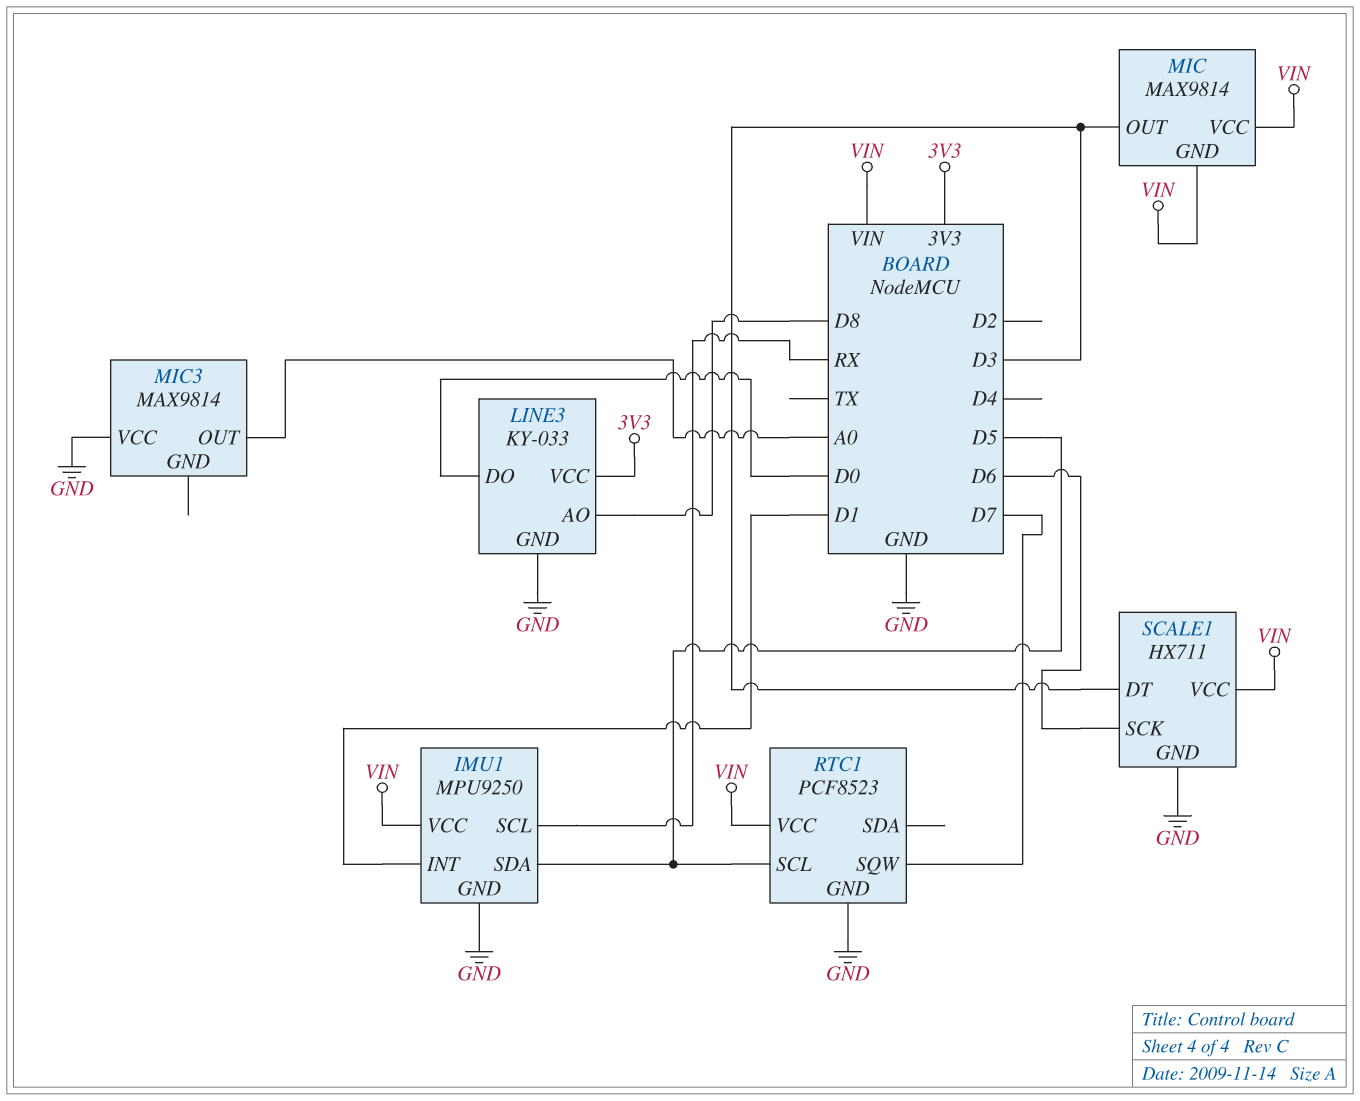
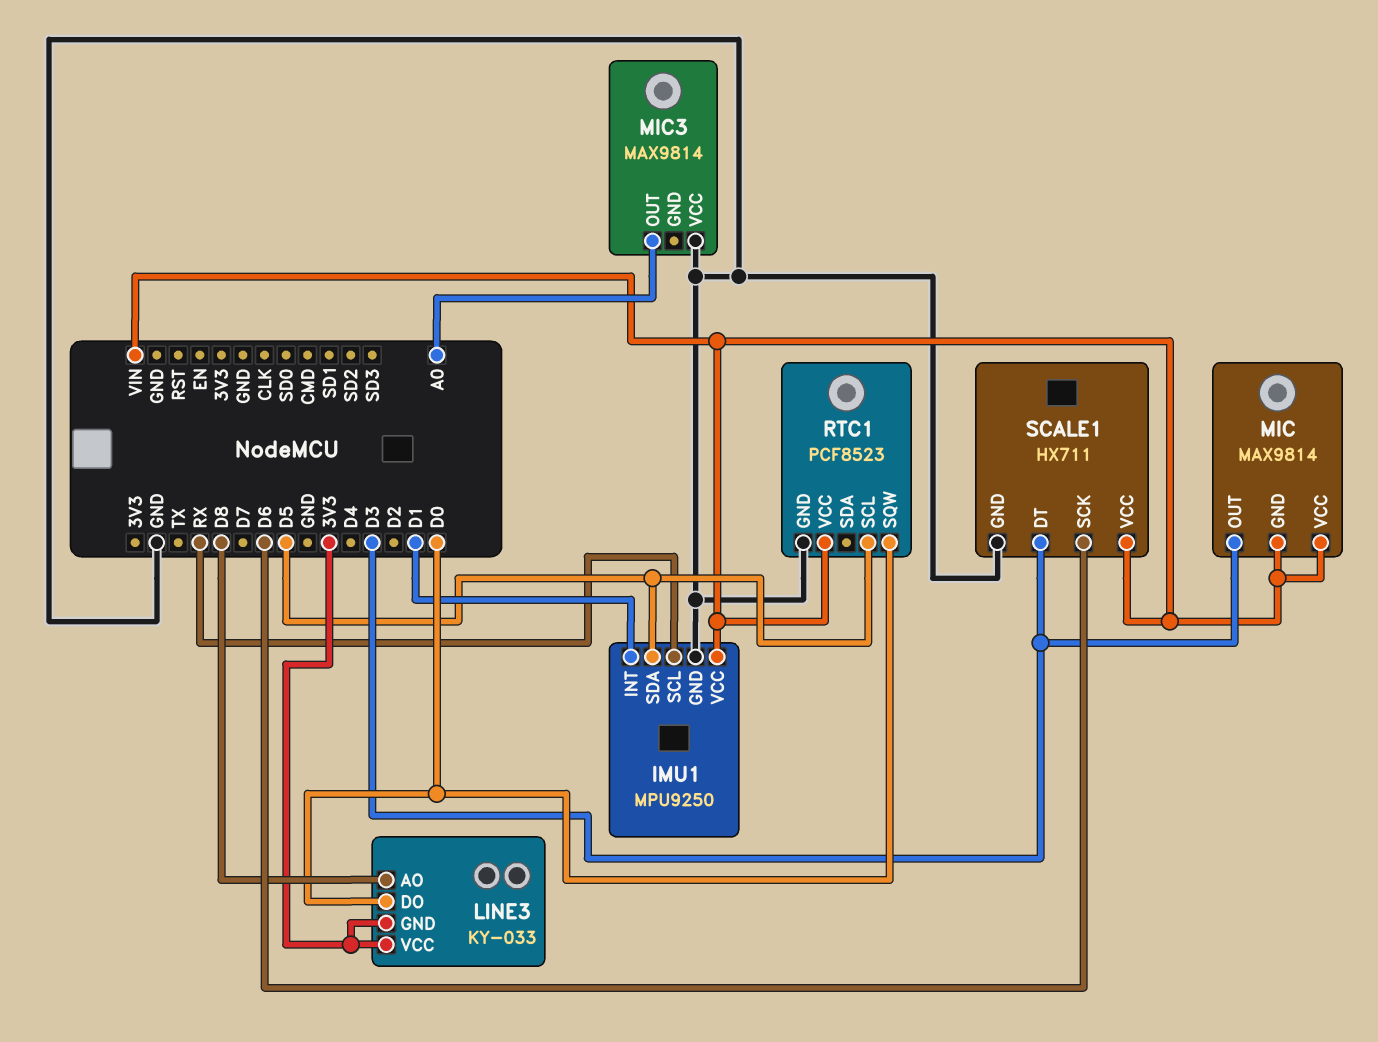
LINE3 pin GND: GND -> 3V3
RTC1 pin SQW: D7 -> D0

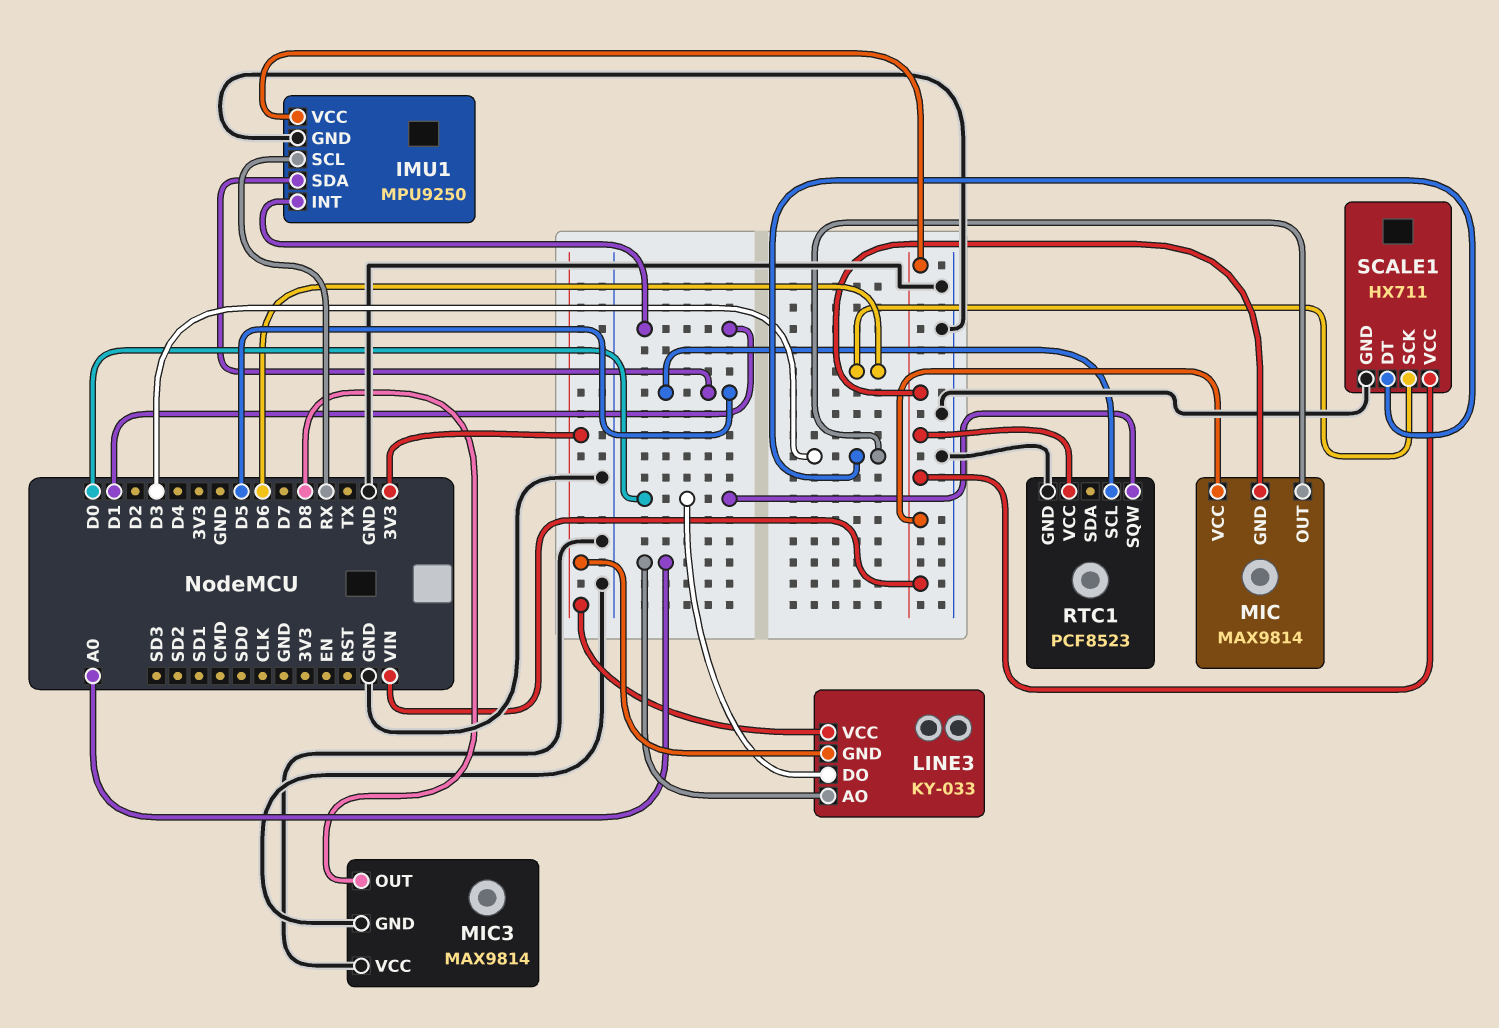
LINE3 pin AO: D8 -> A0
MIC3 pin GND: none -> GND
MIC3 pin OUT: A0 -> D8

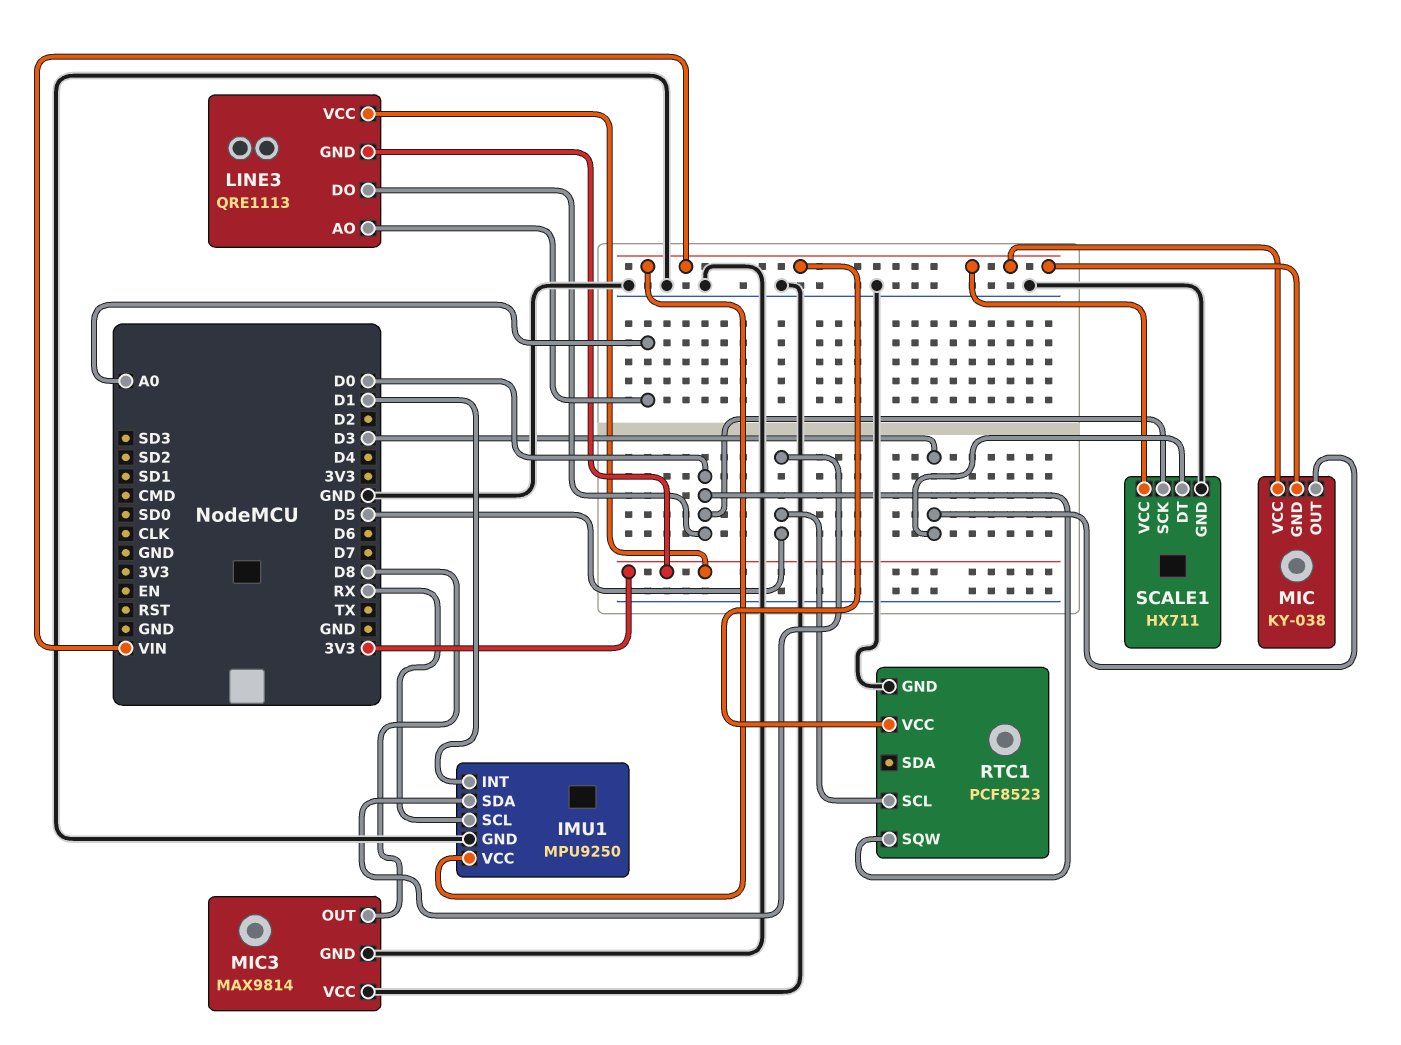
LINE3: KY-033 -> QRE1113
MIC: MAX9814 -> KY-038
SCALE1 pin SCK: D6 -> D0

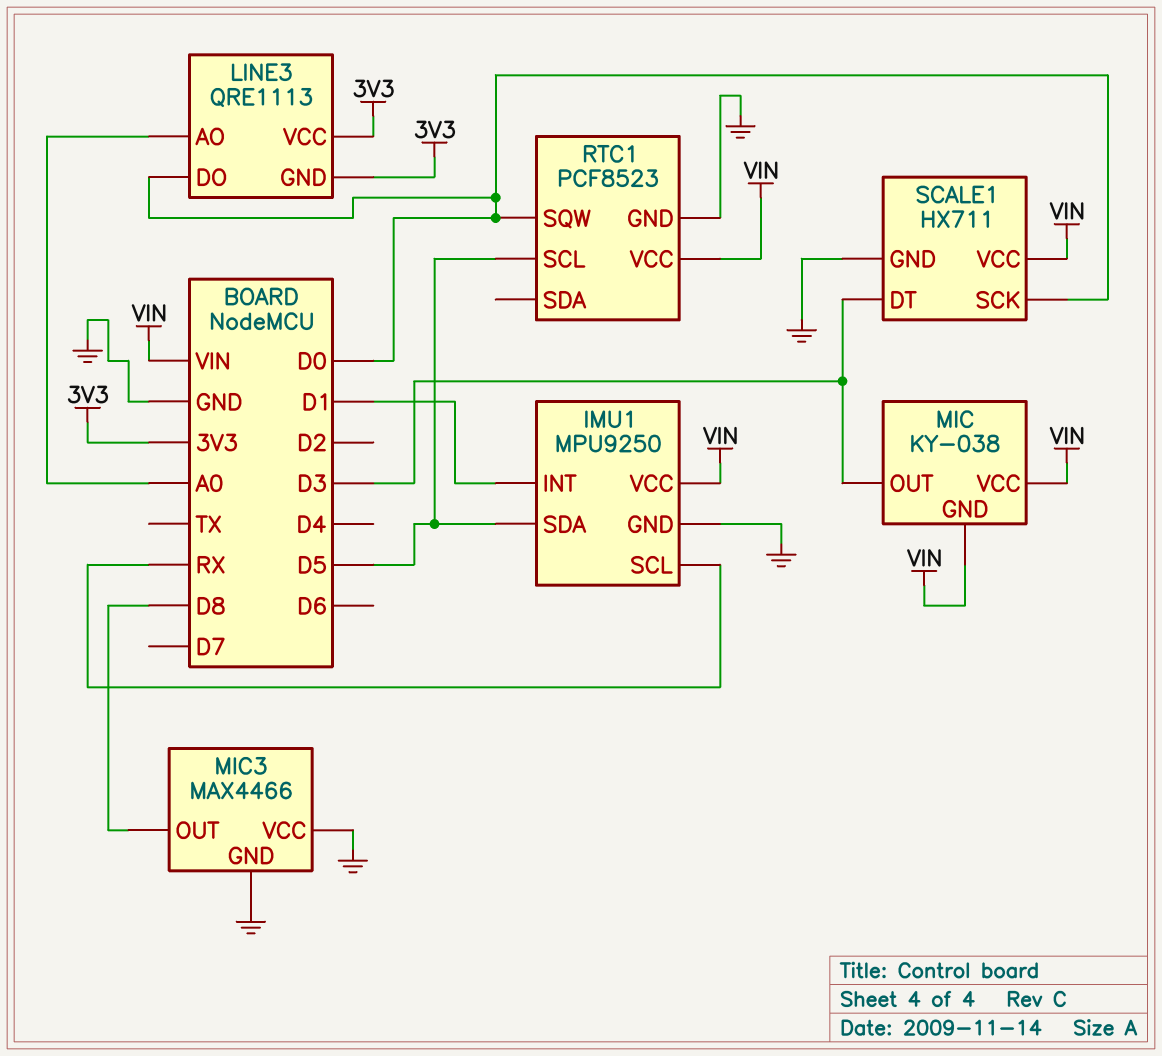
MIC3: MAX9814 -> MAX4466

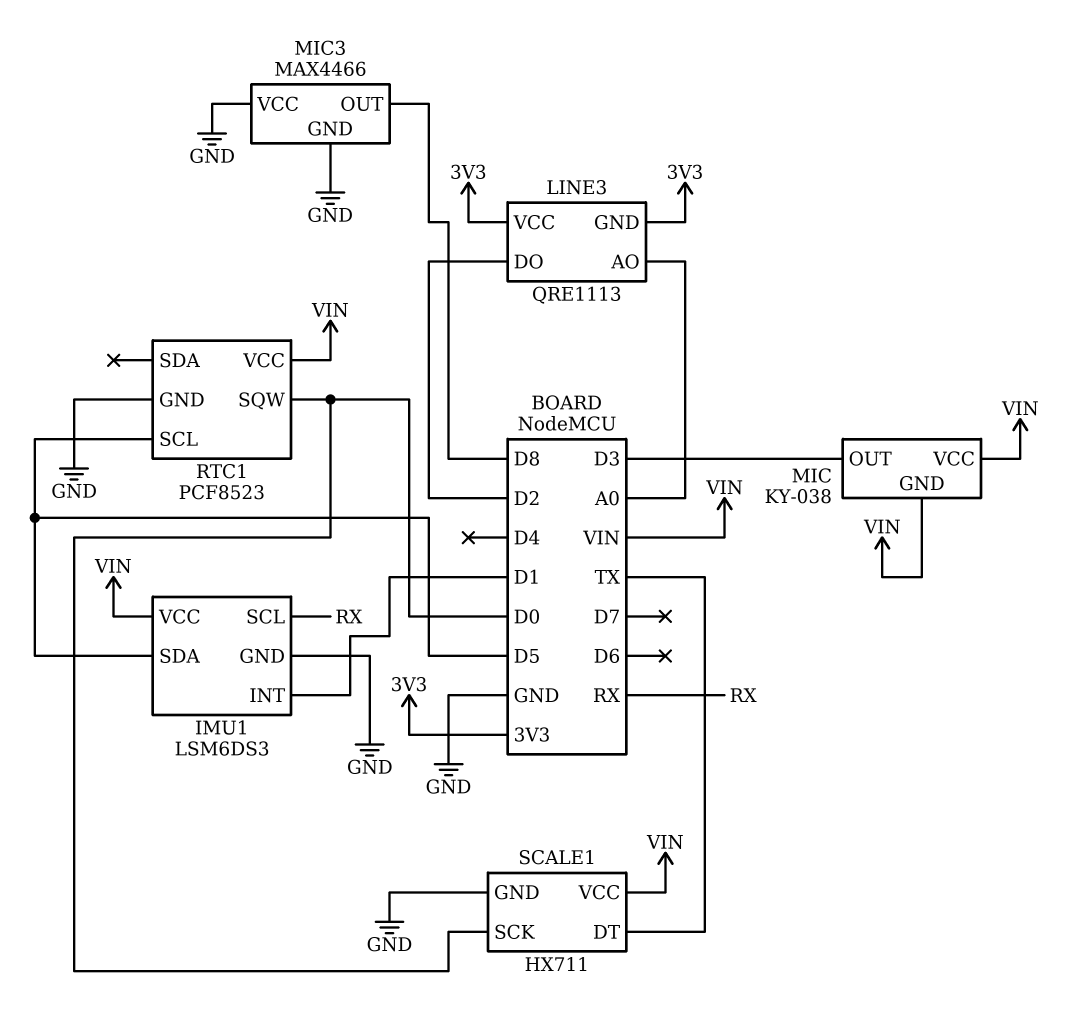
IMU1: MPU9250 -> LSM6DS3
LINE3 pin DO: D0 -> D2
SCALE1 pin DT: D3 -> TX

